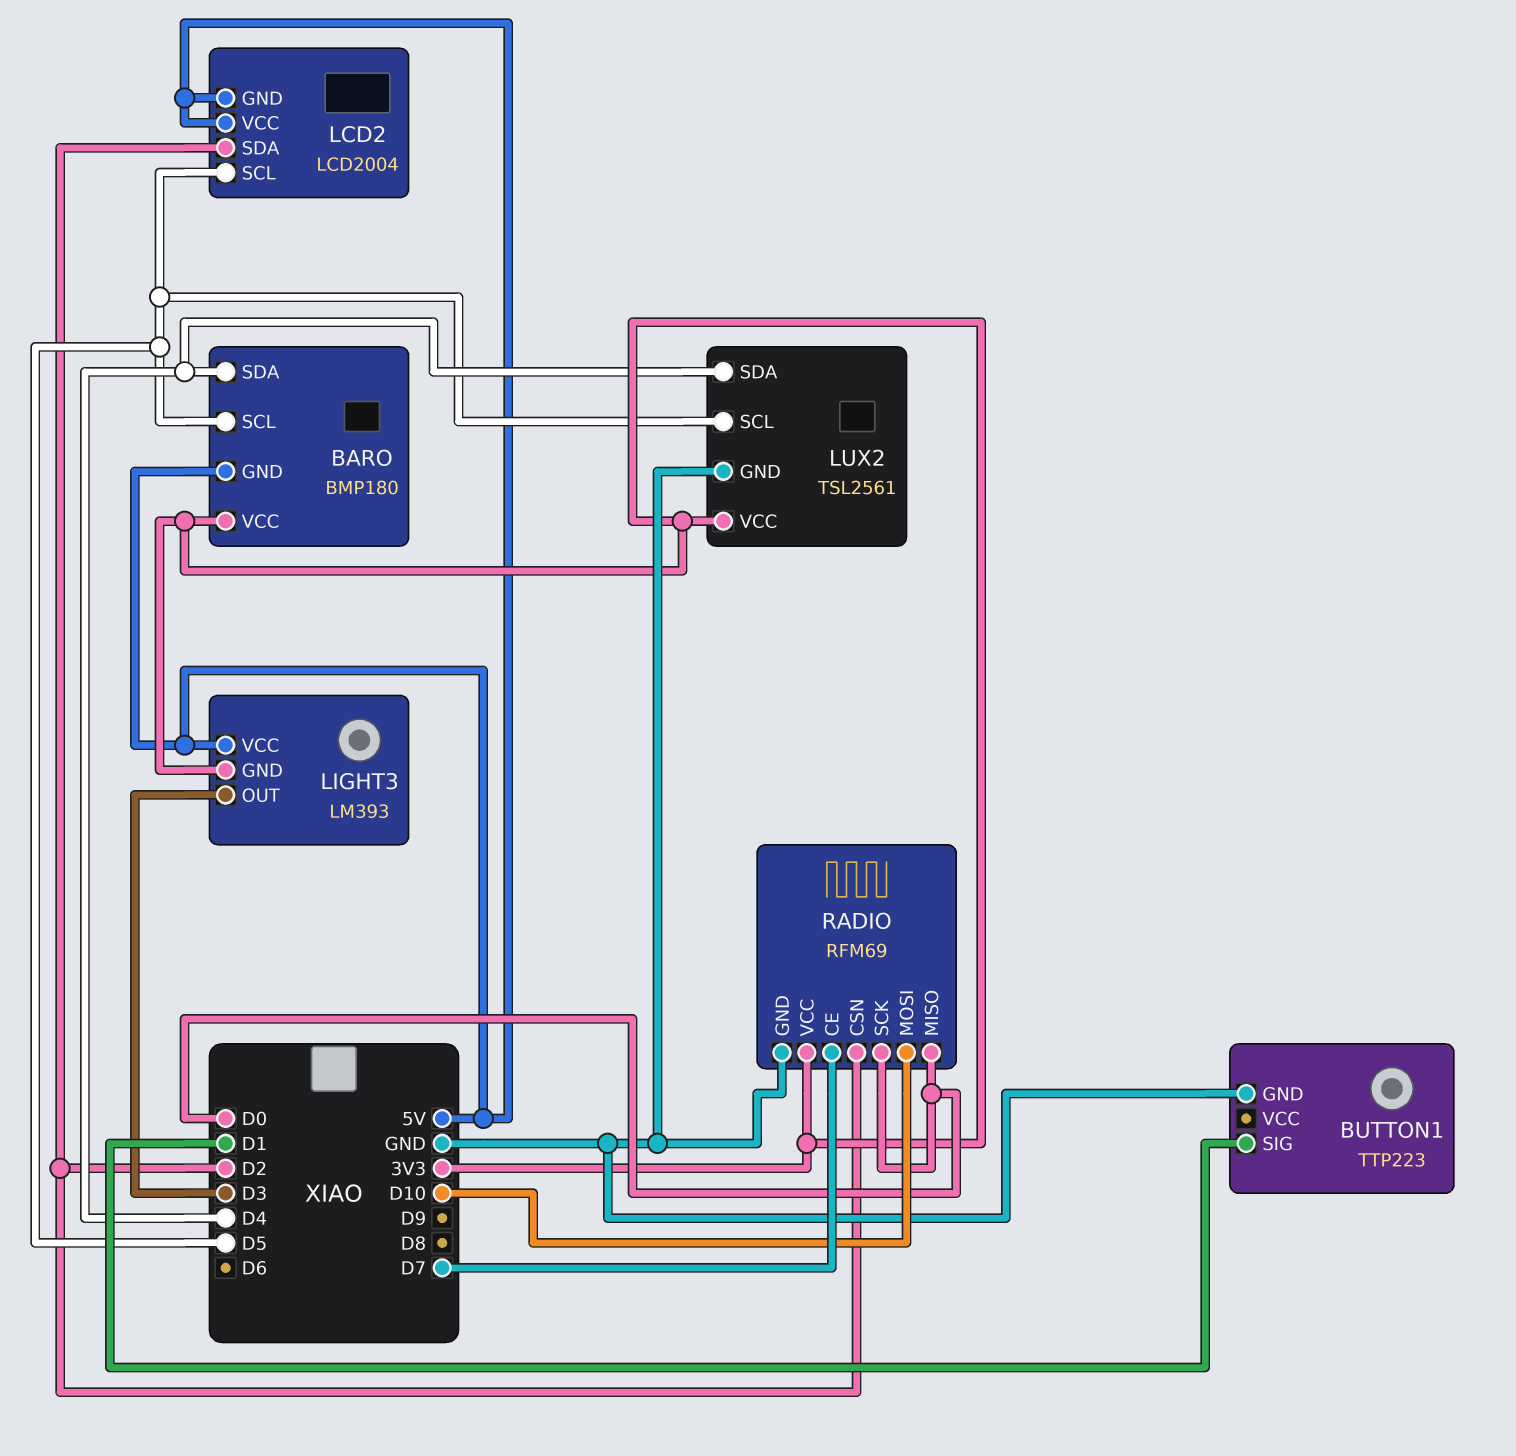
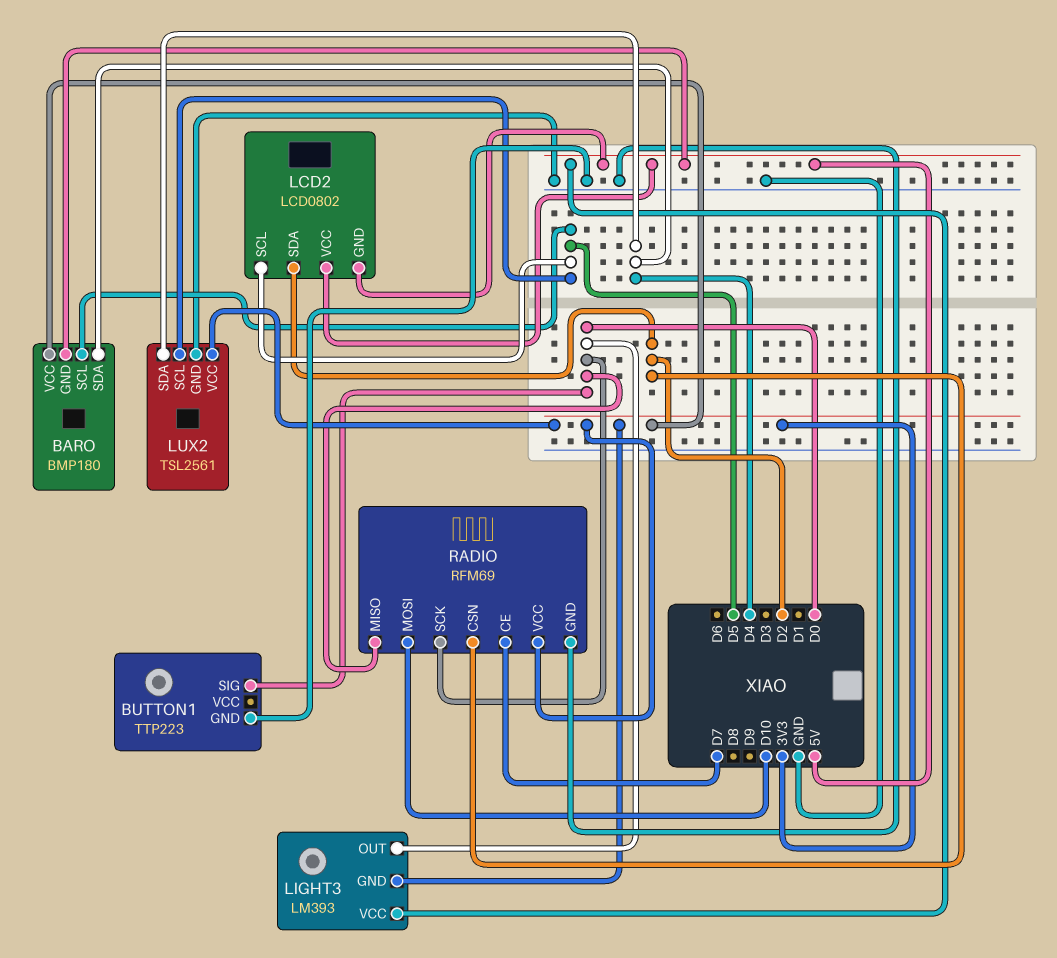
BUTTON1 pin SIG: D1 -> D0
LCD2: LCD2004 -> LCD0802
LIGHT3 pin OUT: D3 -> D0

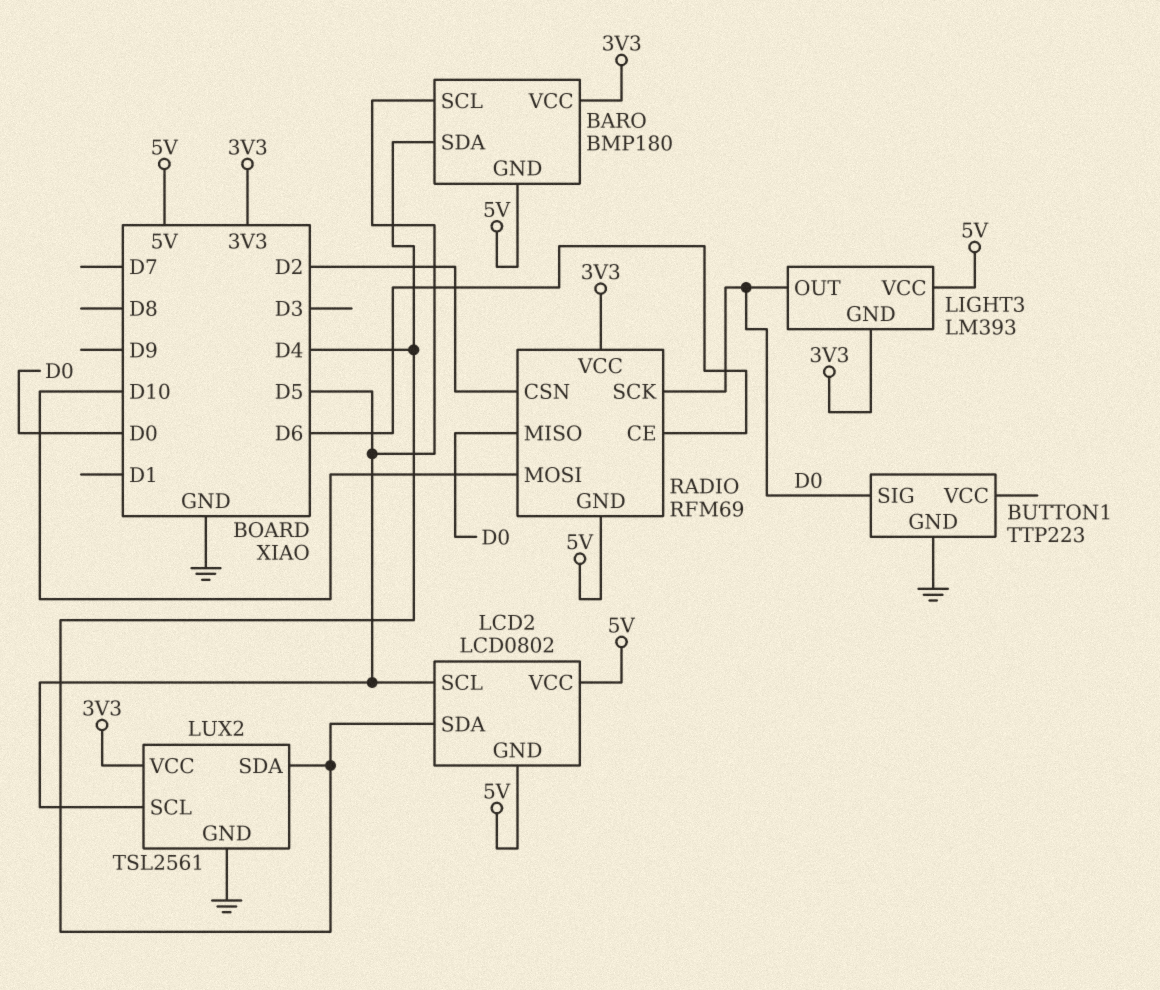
LCD2 pin SDA: D2 -> D4
RADIO pin CE: D7 -> D6
RADIO pin GND: GND -> 5V

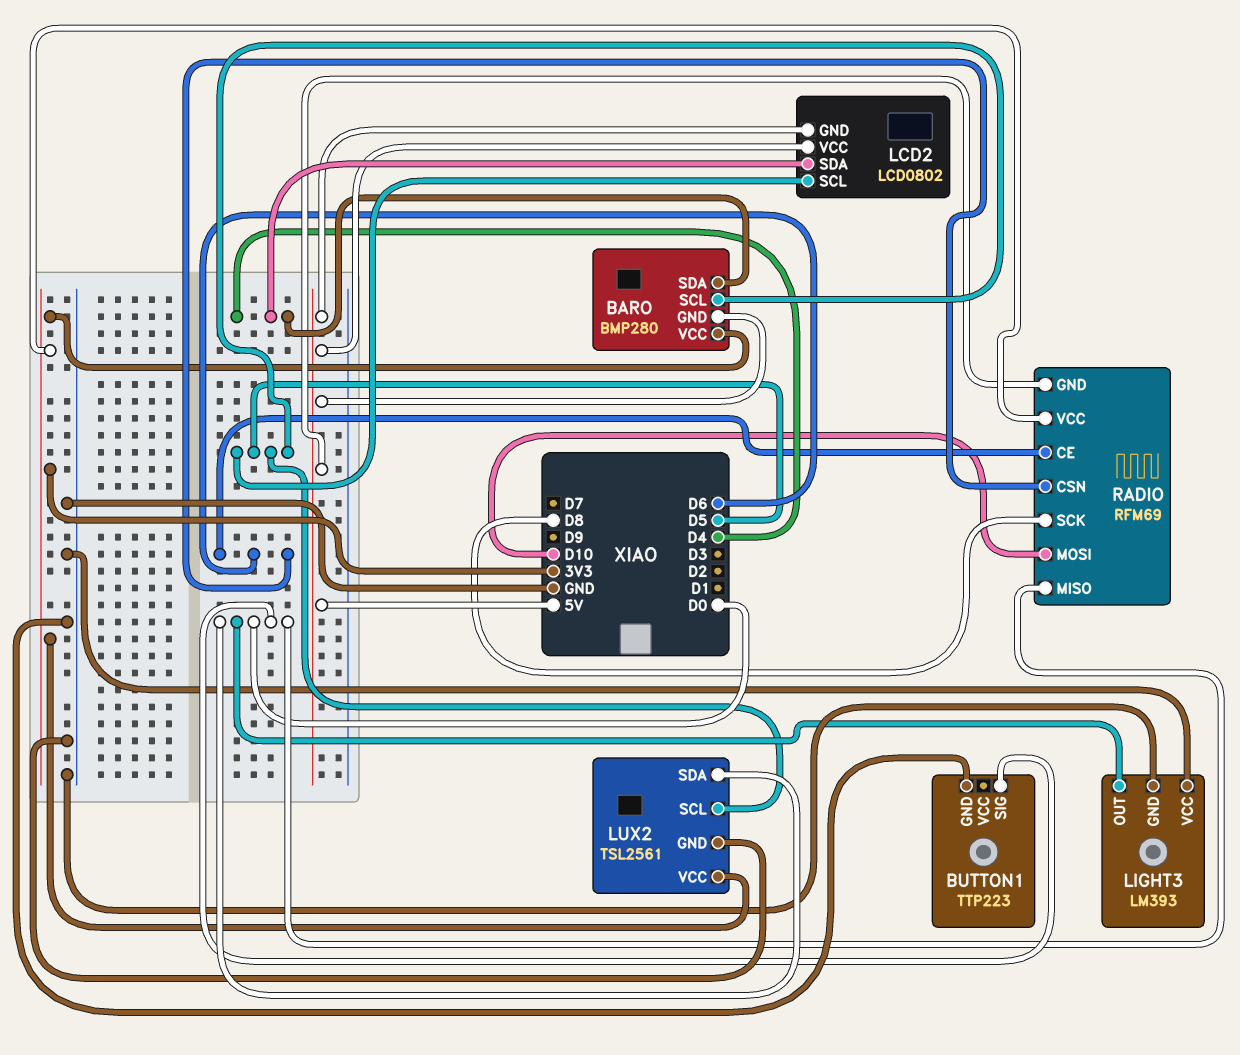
BARO: BMP180 -> BMP280
LIGHT3 pin GND: 3V3 -> GND
LIGHT3 pin VCC: 5V -> GND
LUX2 pin SDA: D4 -> D0
RADIO pin CSN: D2 -> D6
RADIO pin SCK: D0 -> D8

